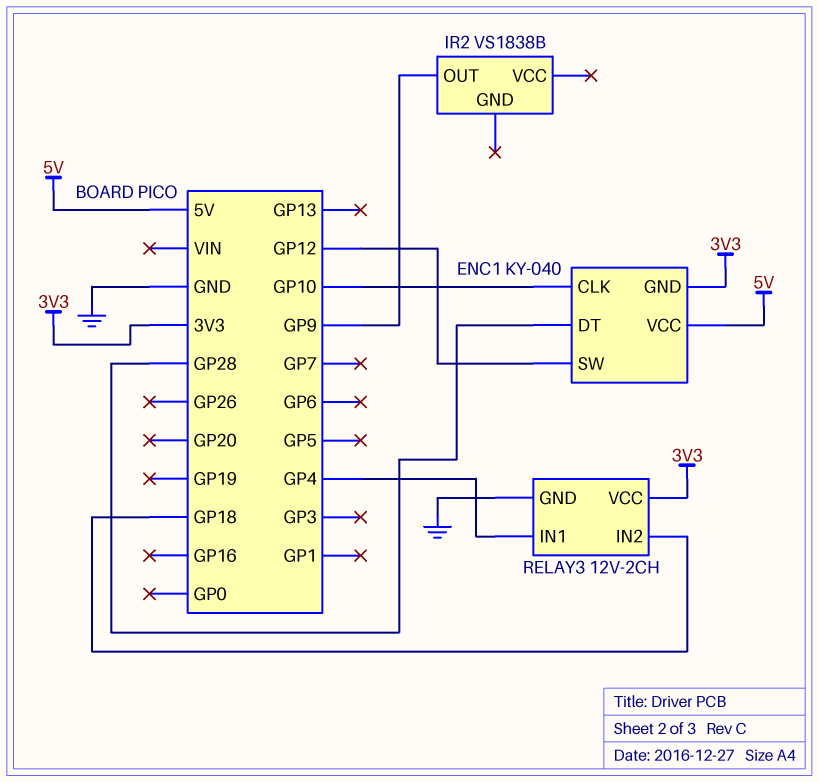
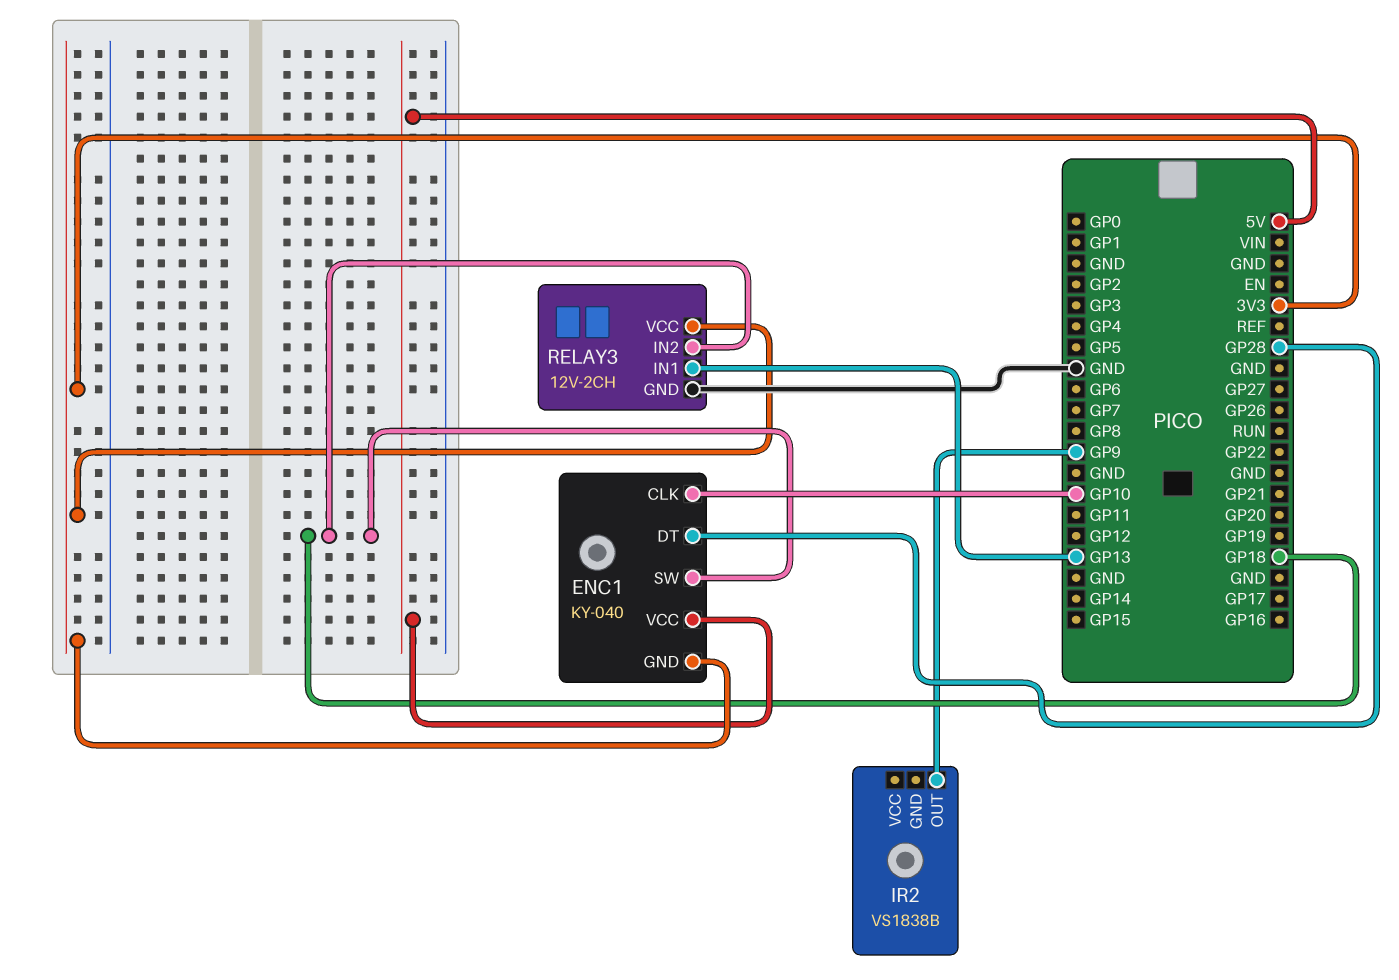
ENC1 pin SW: GP12 -> GP18
RELAY3 pin IN1: GP4 -> GP13

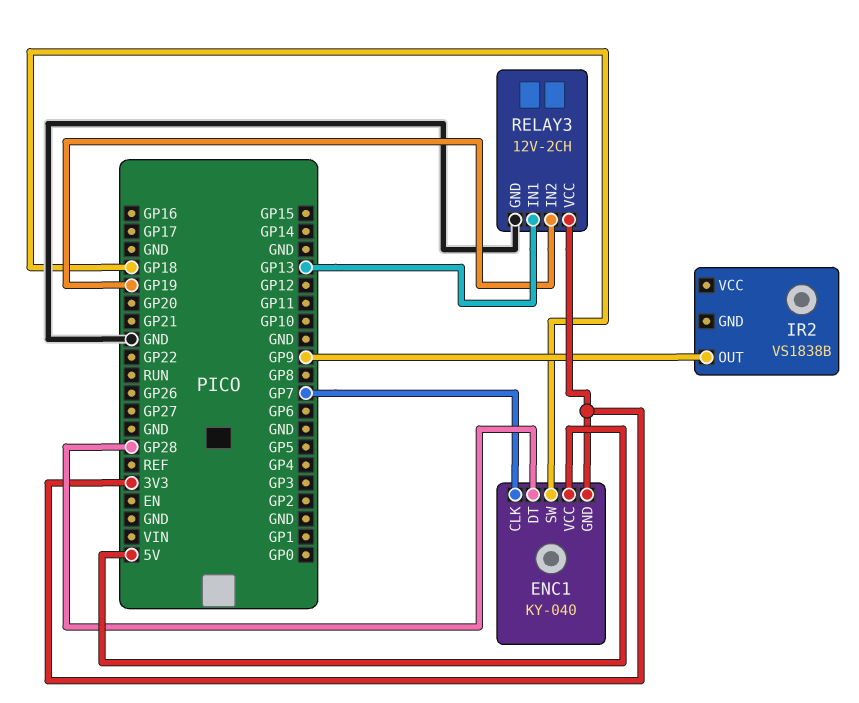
ENC1 pin CLK: GP10 -> GP7
RELAY3 pin IN2: GP18 -> GP19

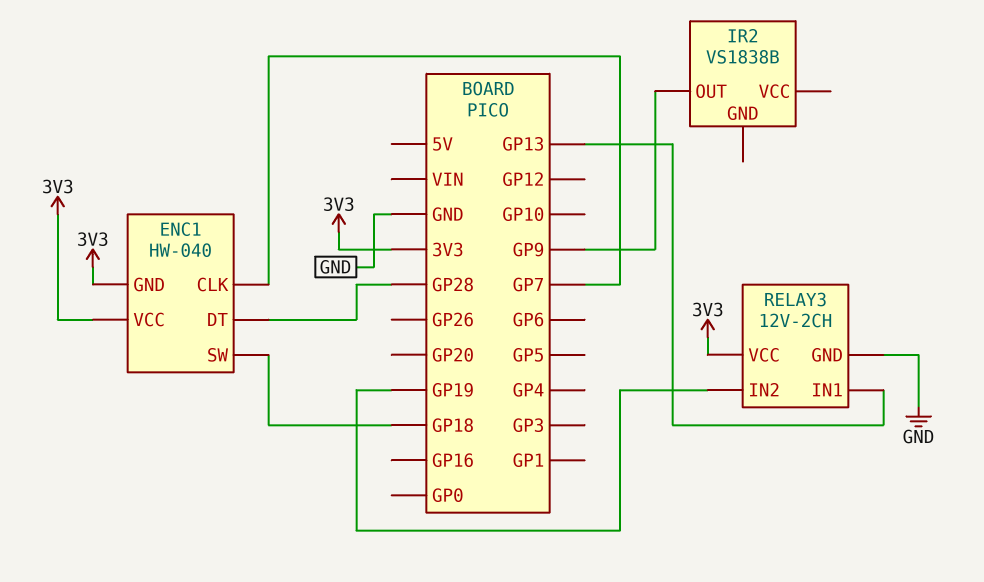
ENC1: KY-040 -> HW-040
ENC1 pin VCC: 5V -> 3V3

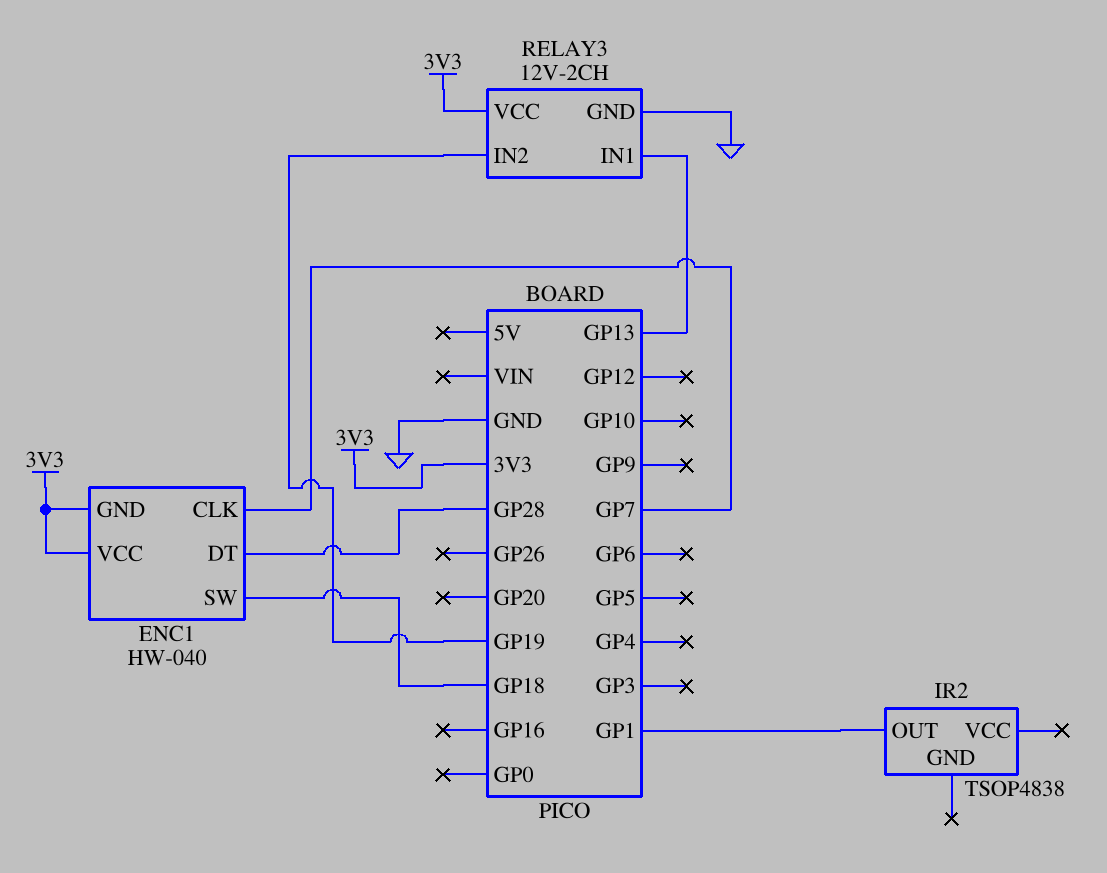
IR2: VS1838B -> TSOP4838
IR2 pin OUT: GP9 -> GP1

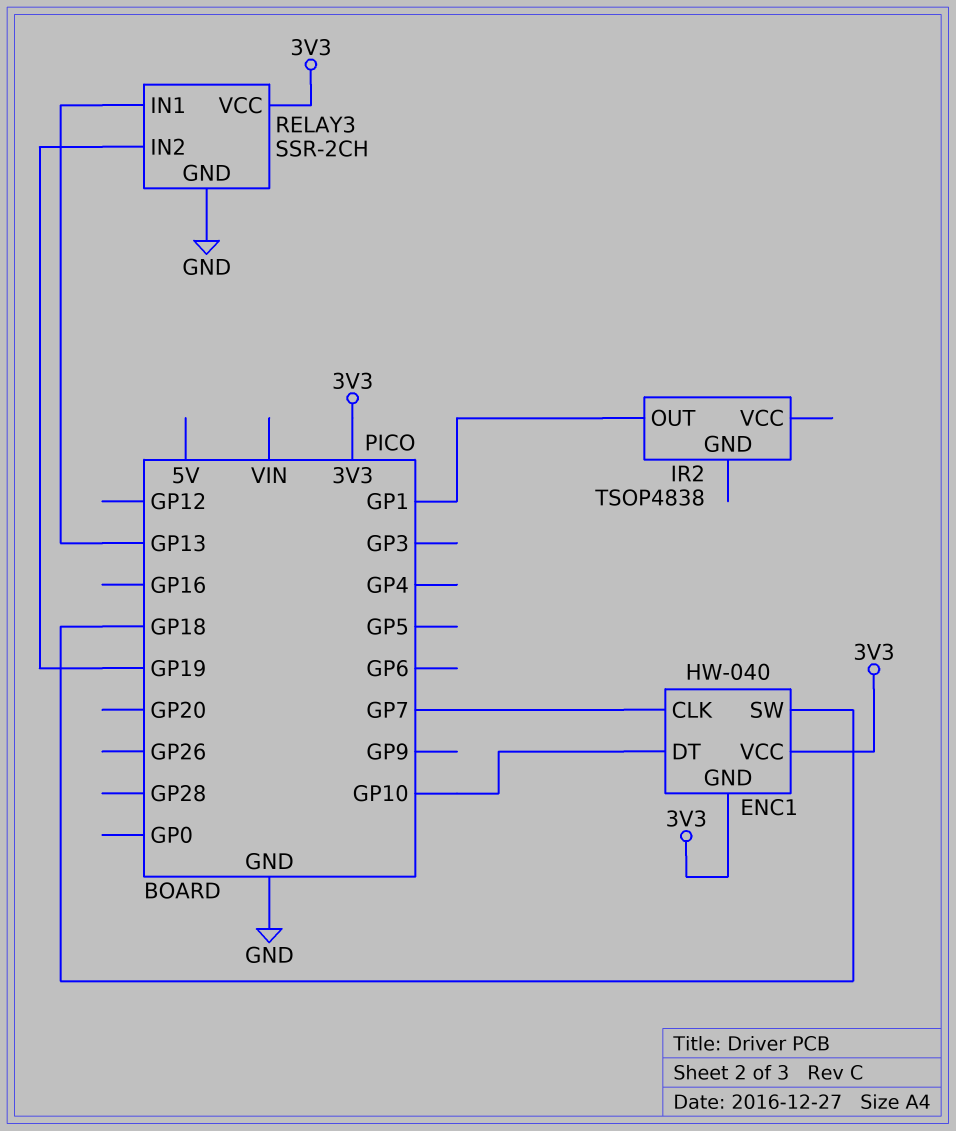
ENC1 pin DT: GP28 -> GP10
RELAY3: 12V-2CH -> SSR-2CH

